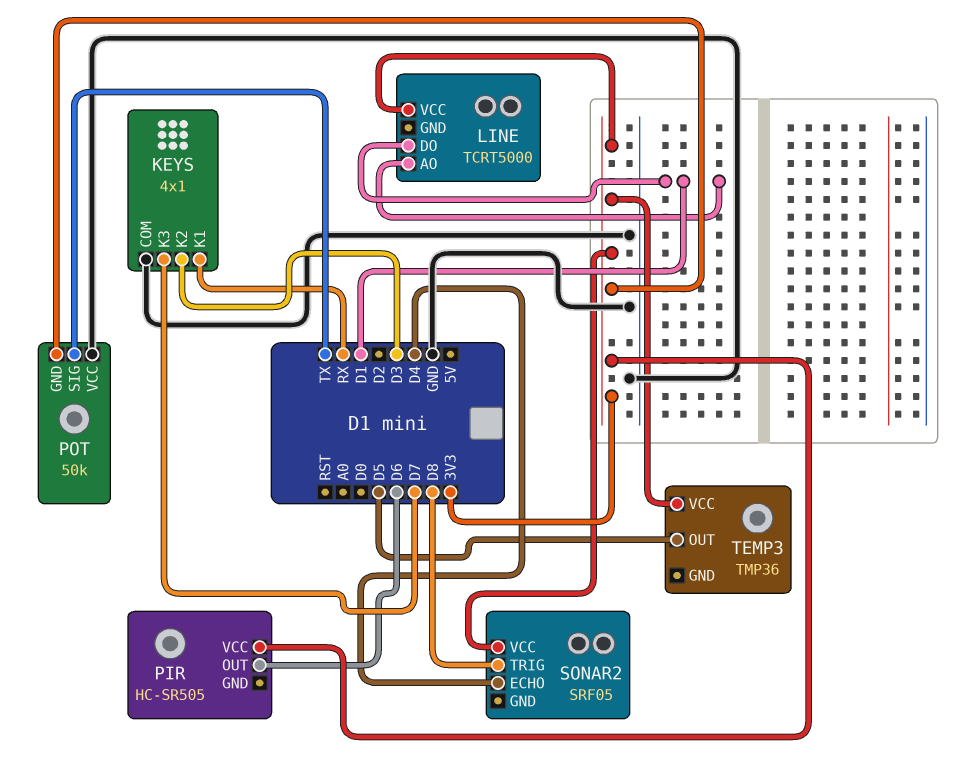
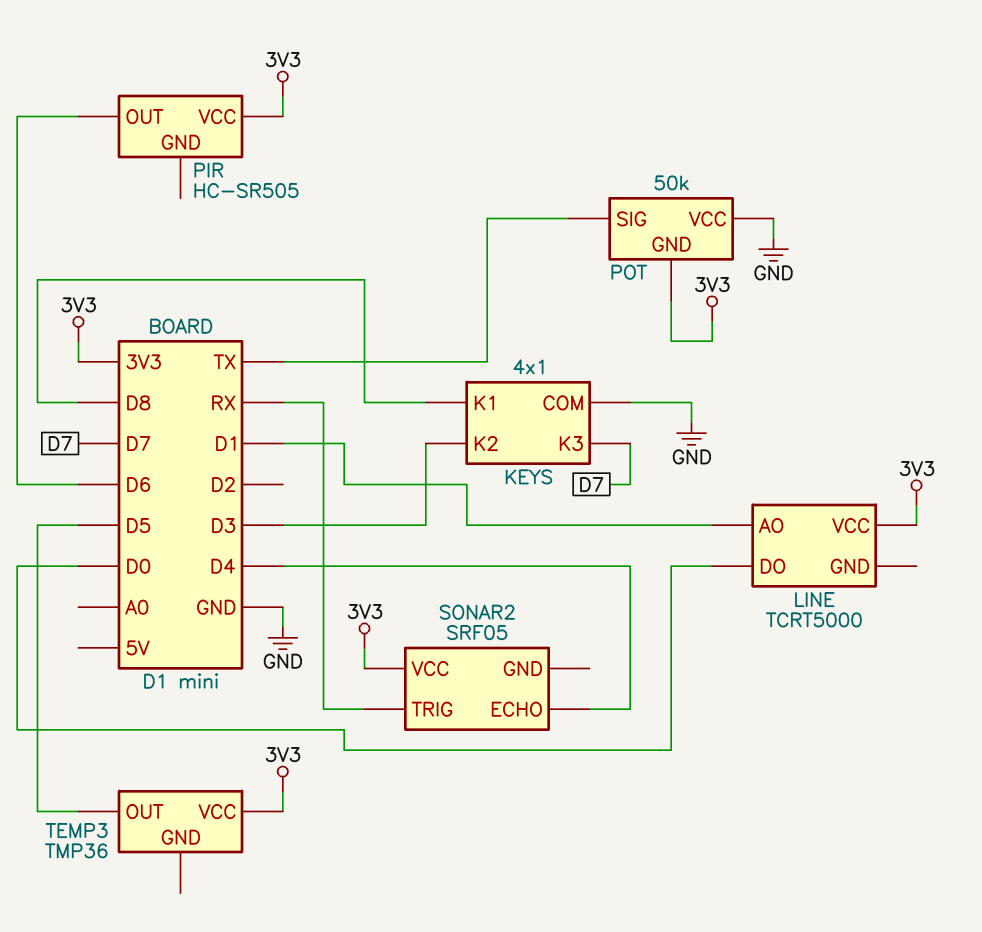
KEYS pin K1: RX -> D8
LINE pin DO: D1 -> D0
SONAR2 pin TRIG: D8 -> RX

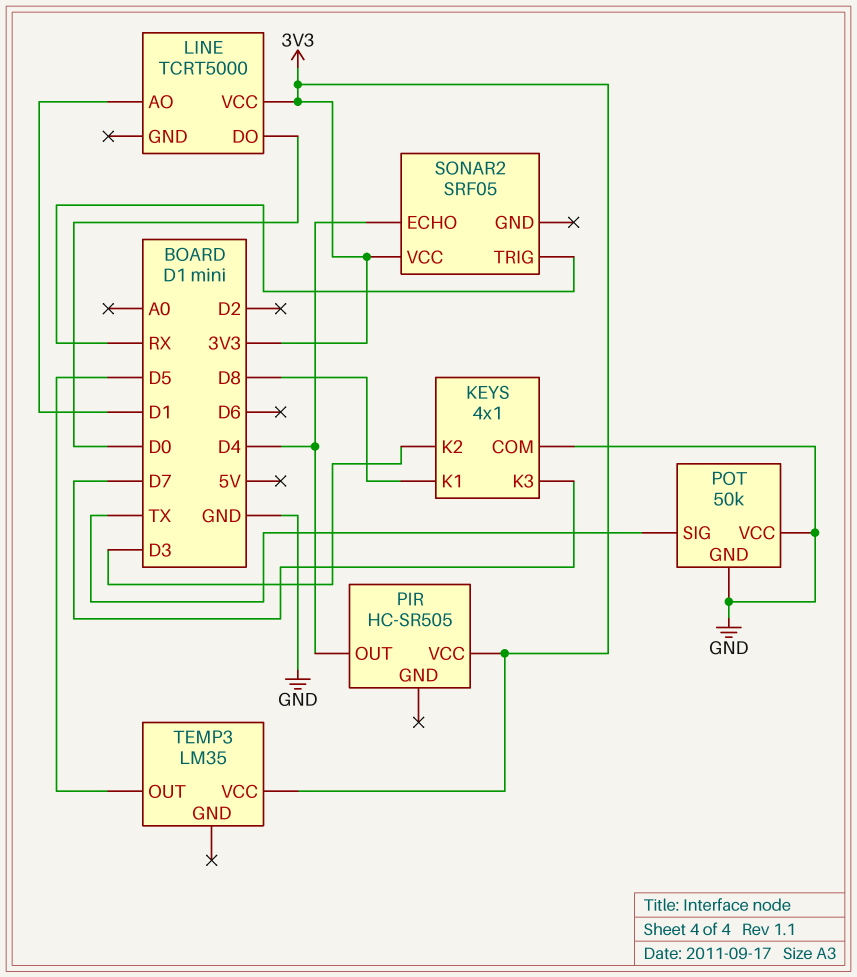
PIR pin OUT: D6 -> D4
POT pin GND: 3V3 -> GND
TEMP3: TMP36 -> LM35

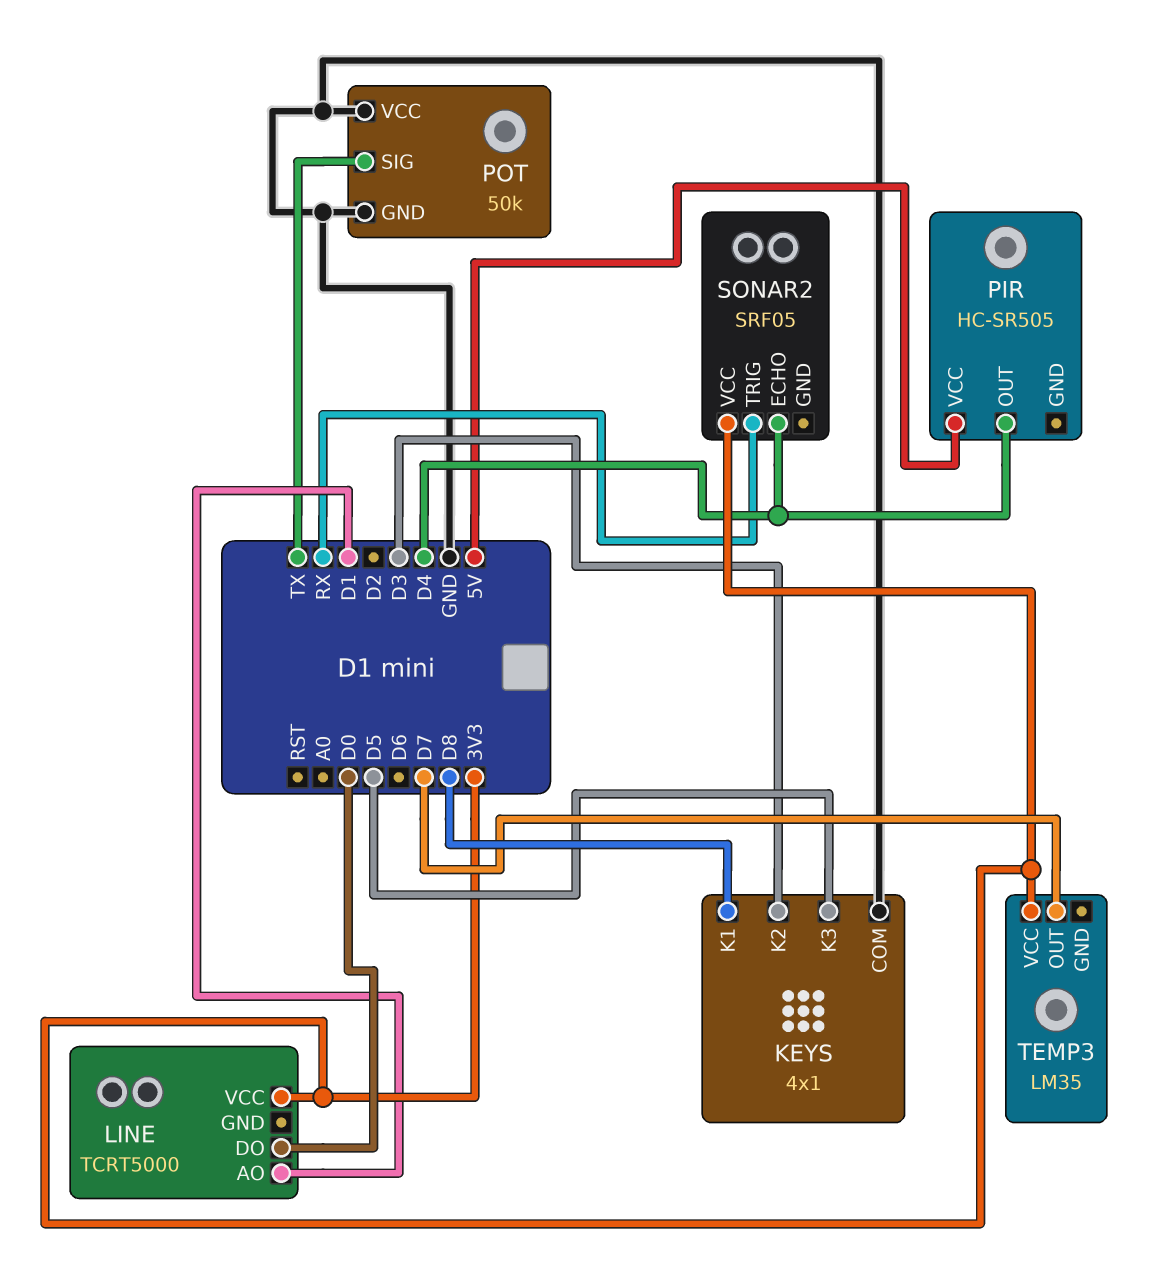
KEYS pin K3: D7 -> D5
PIR pin VCC: 3V3 -> 5V
TEMP3 pin OUT: D5 -> D7

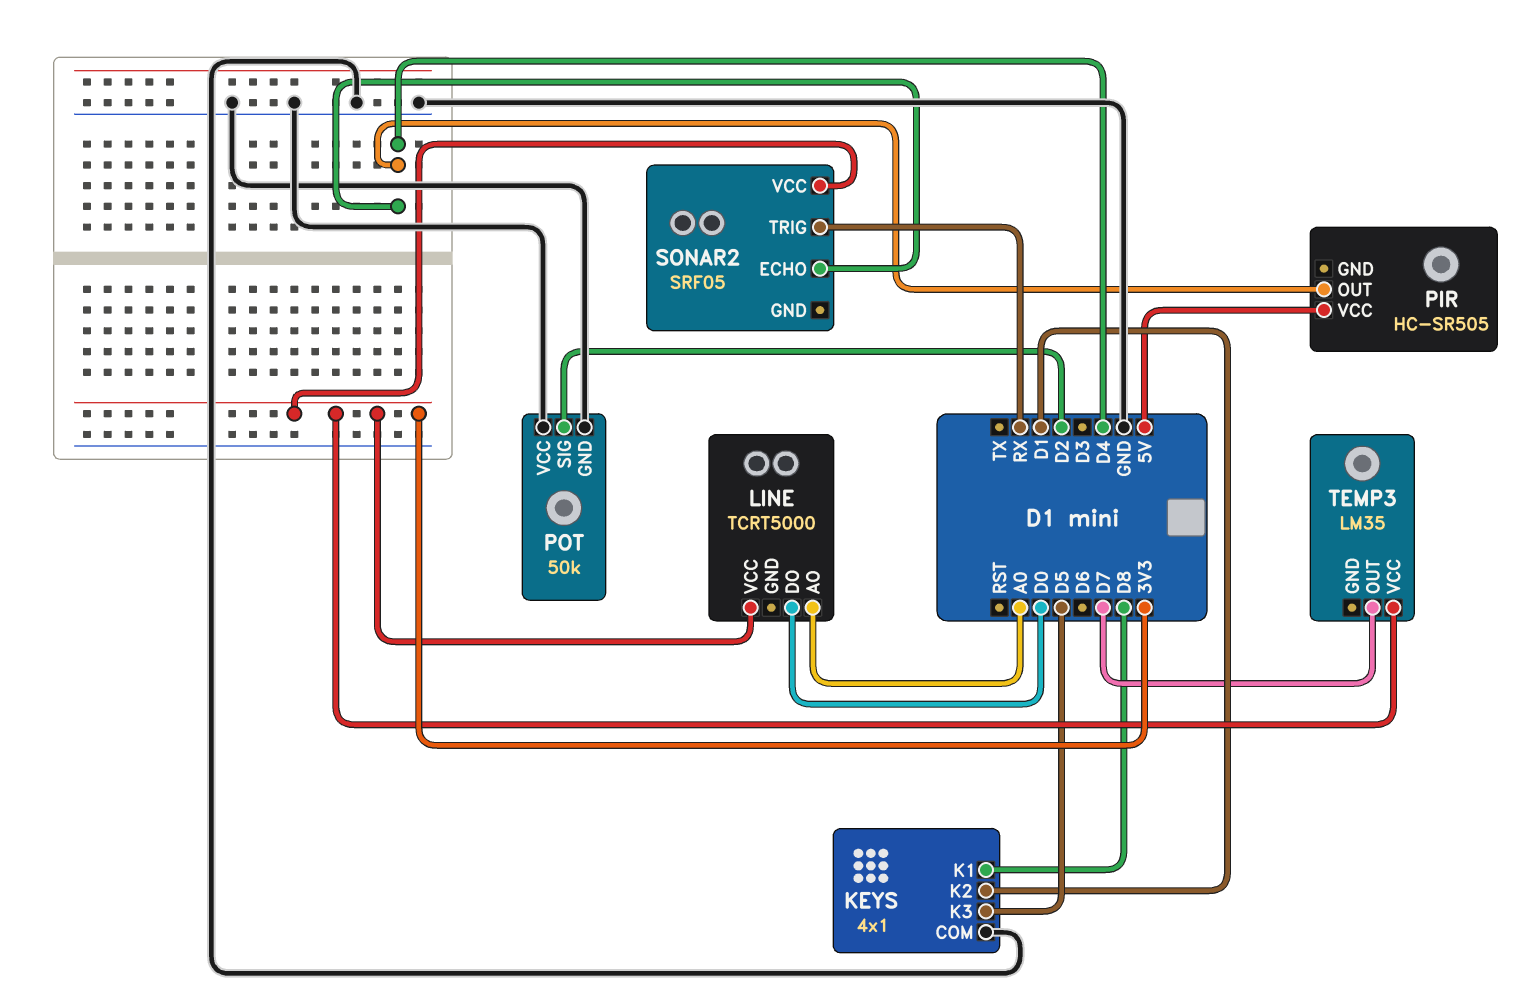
KEYS pin K2: D3 -> D1
LINE pin AO: D1 -> A0
POT pin SIG: TX -> D2

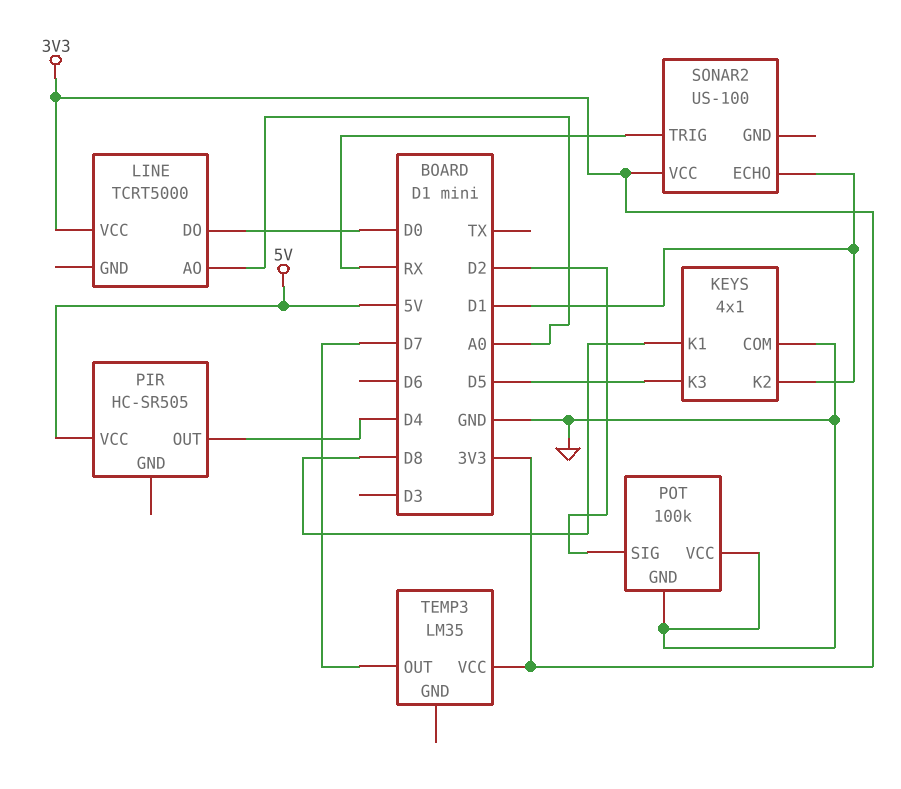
POT: 50k -> 100k
SONAR2: SRF05 -> US-100
SONAR2 pin ECHO: D4 -> D1

